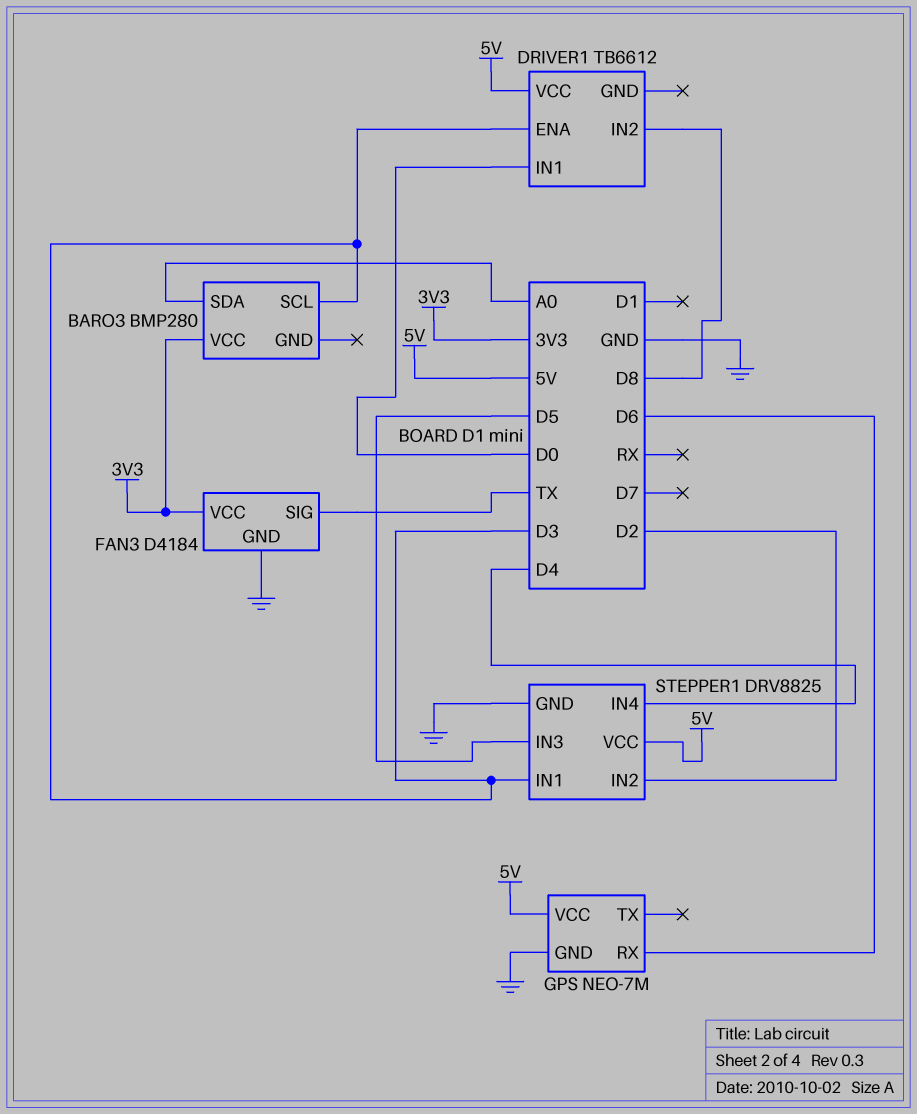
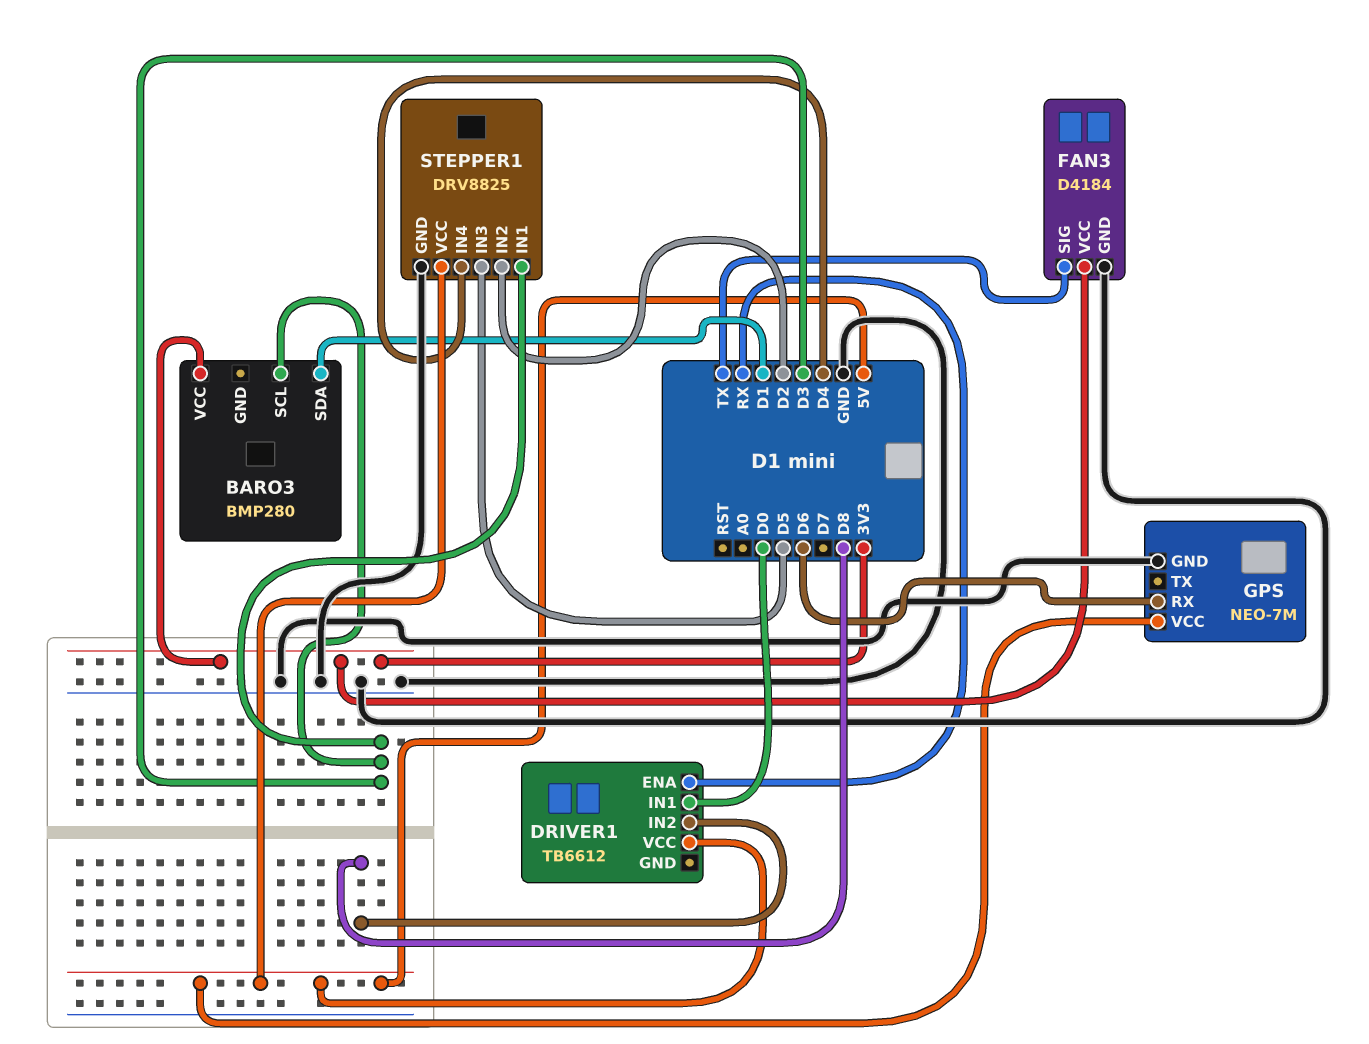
BARO3 pin SDA: A0 -> D1
DRIVER1 pin ENA: D3 -> RX

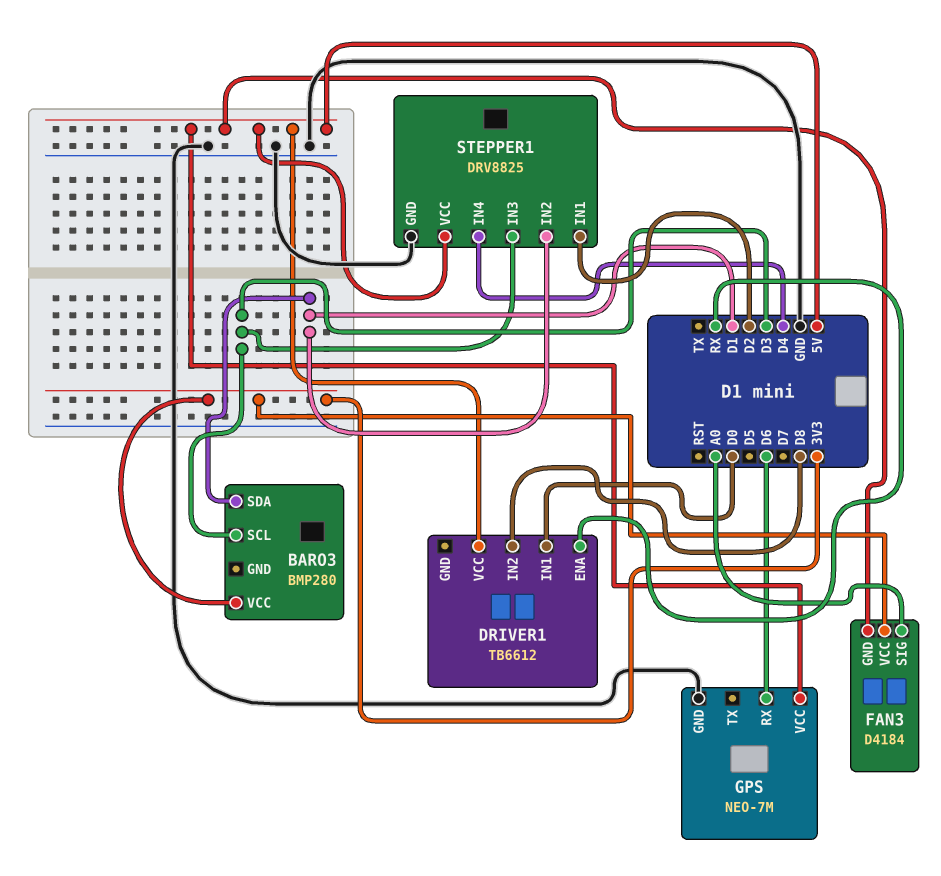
FAN3 pin GND: GND -> 5V
FAN3 pin SIG: TX -> A0
STEPPER1 pin IN1: D3 -> D2
STEPPER1 pin IN2: D2 -> D1
STEPPER1 pin IN3: D5 -> D3

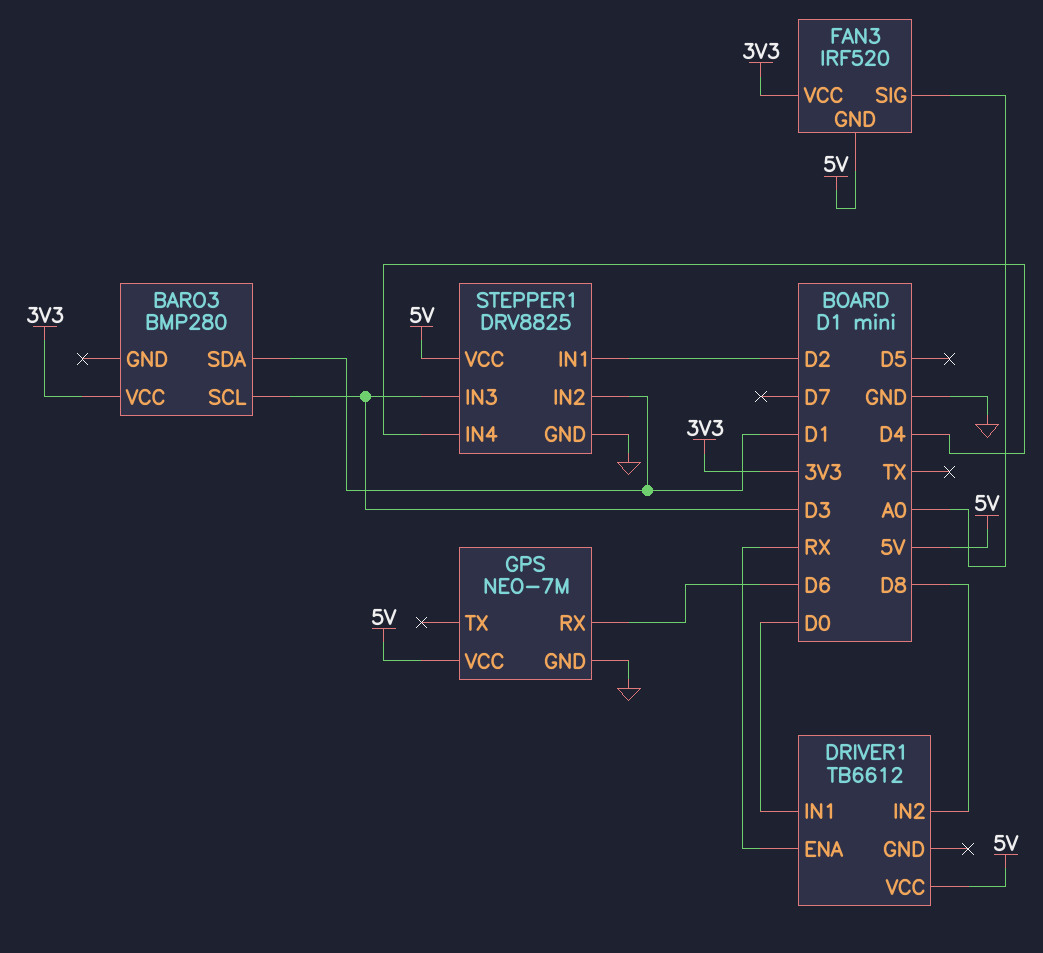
FAN3: D4184 -> IRF520

